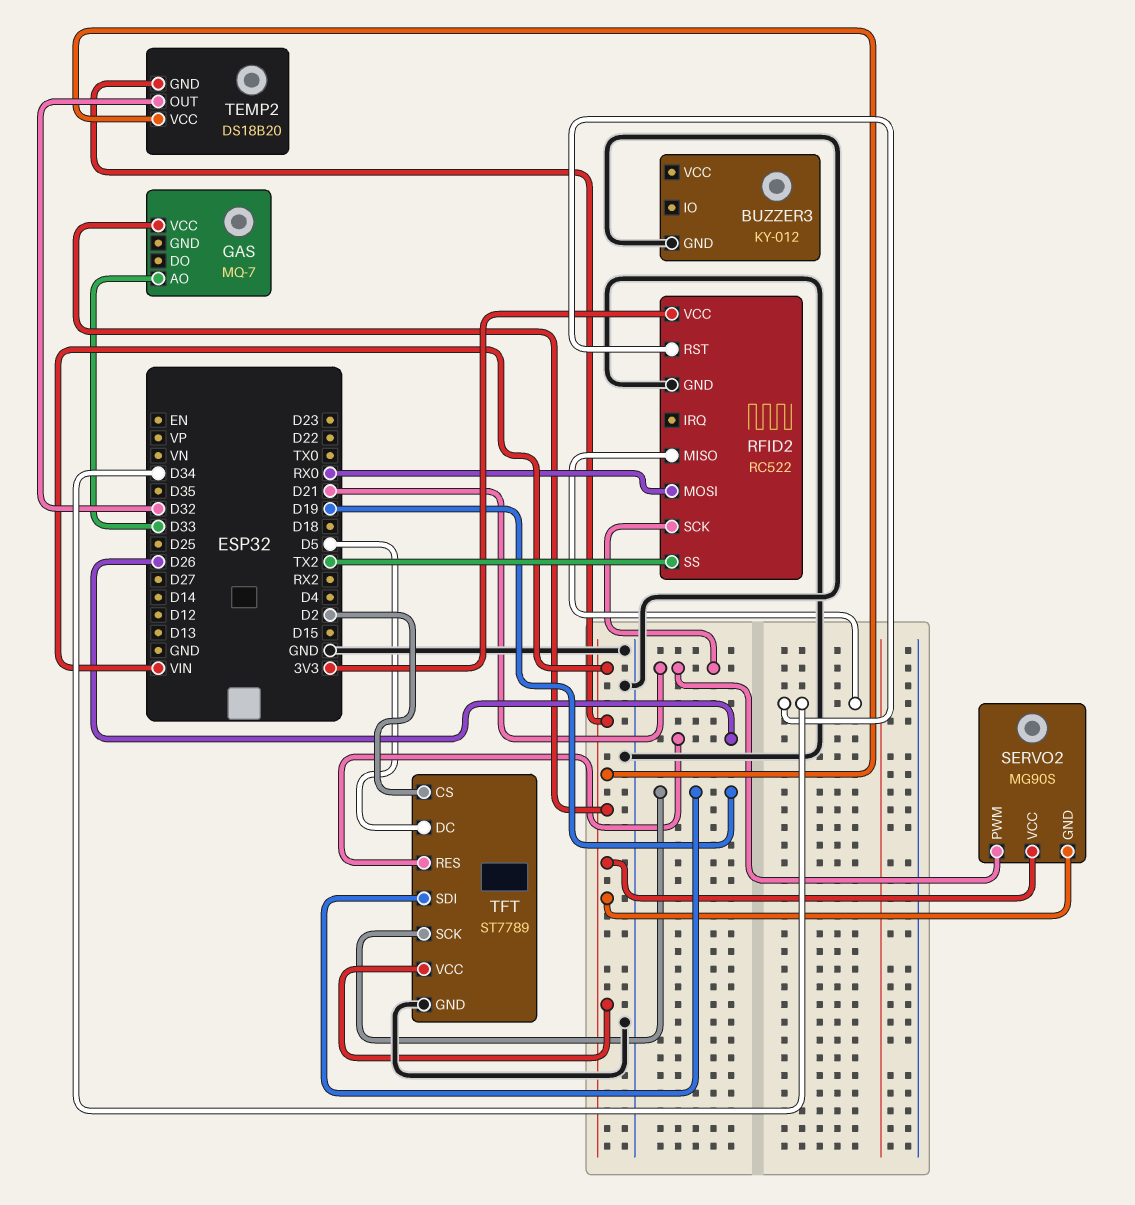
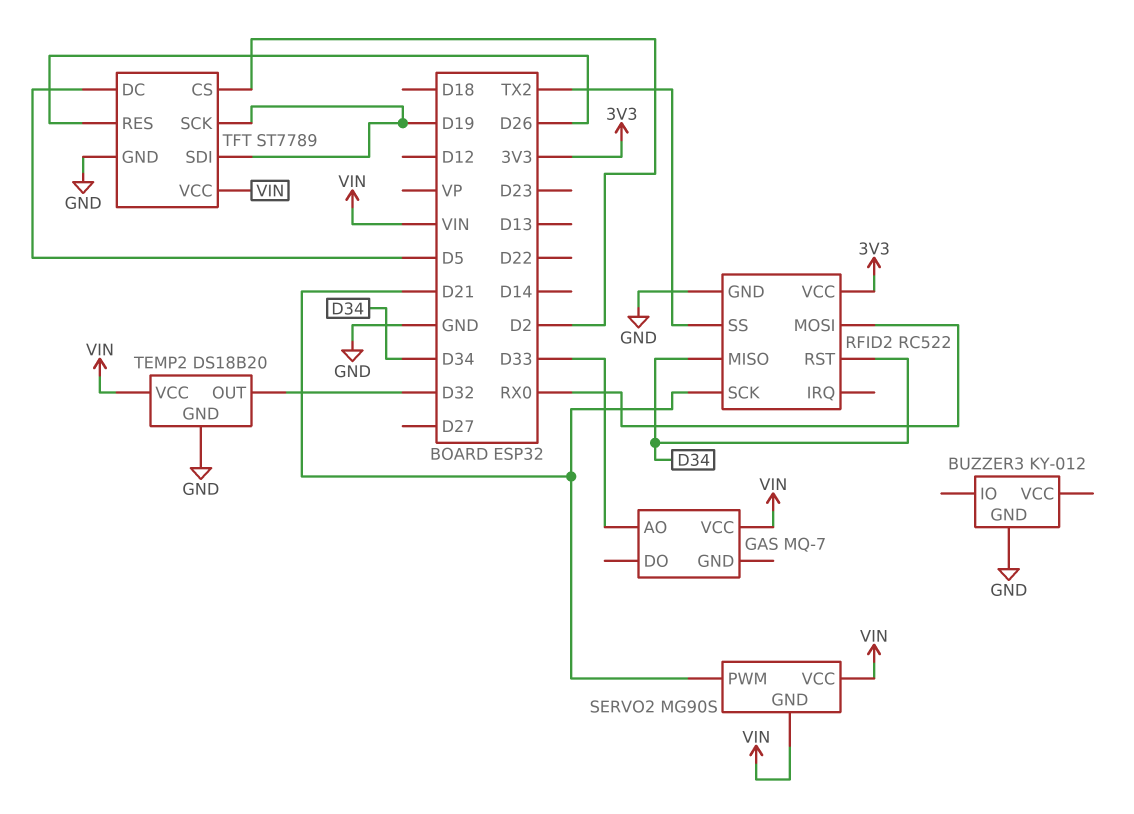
TEMP2 pin GND: VIN -> GND

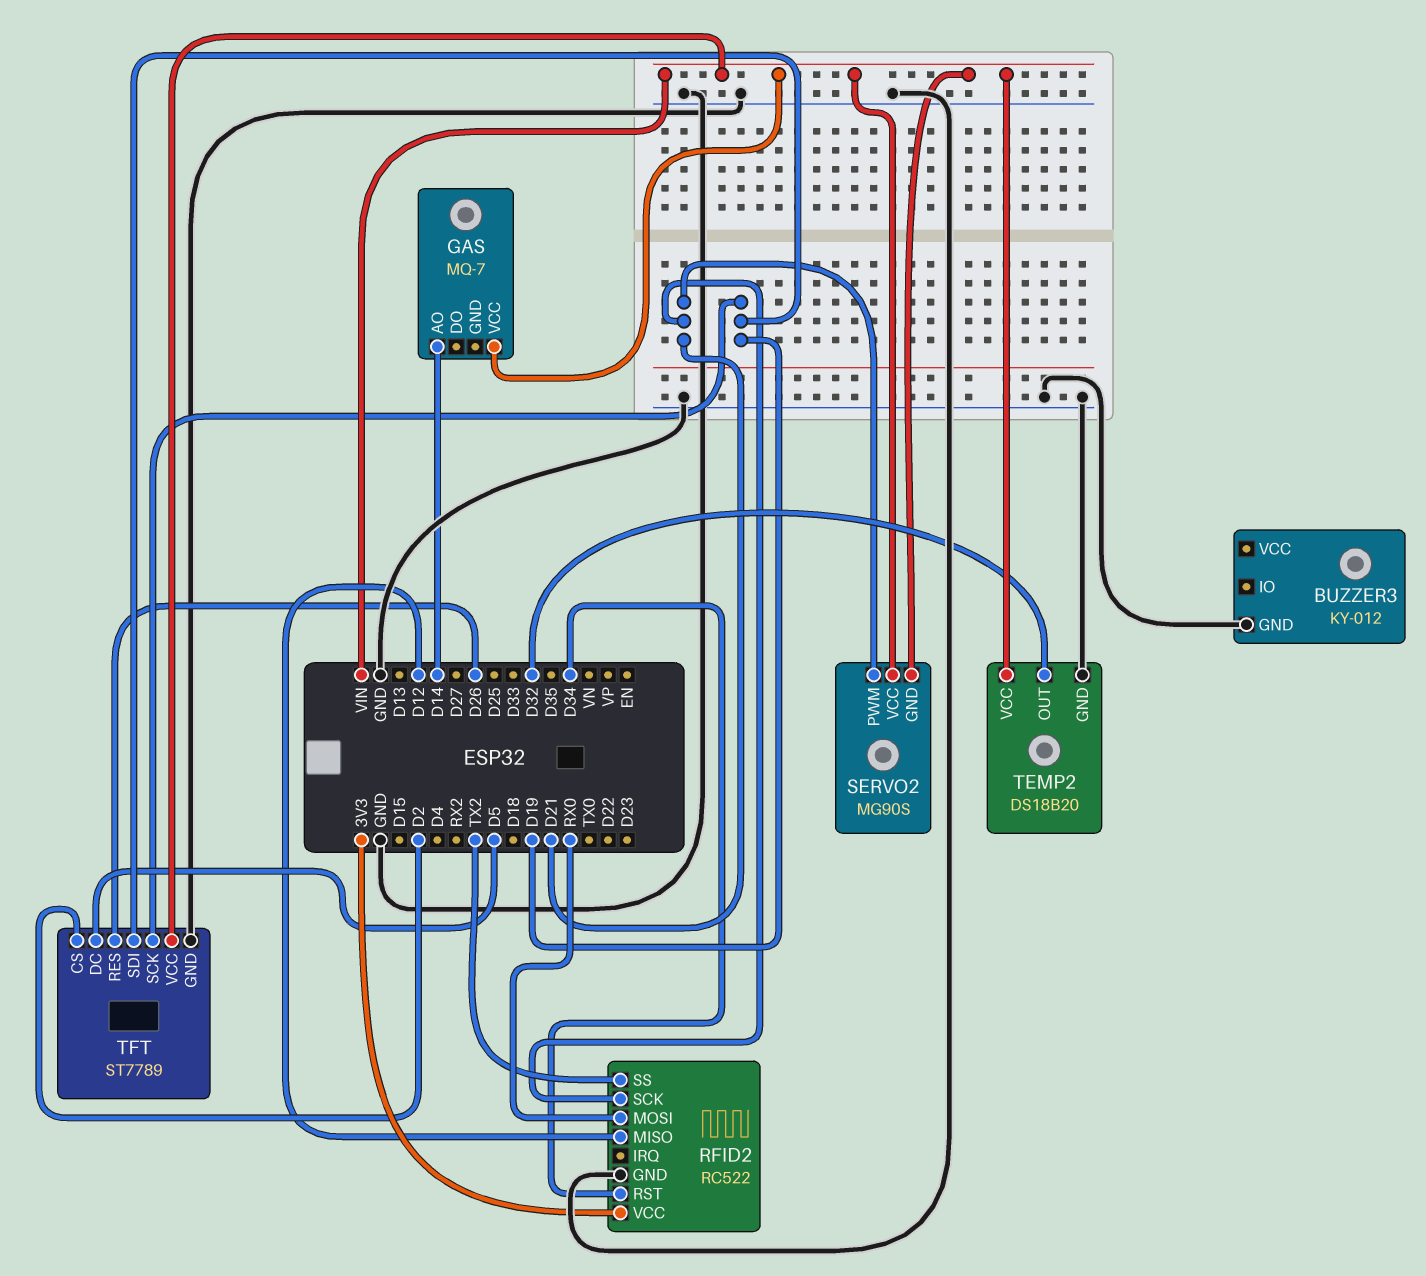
GAS pin AO: D33 -> D14
RFID2 pin MISO: D34 -> D12

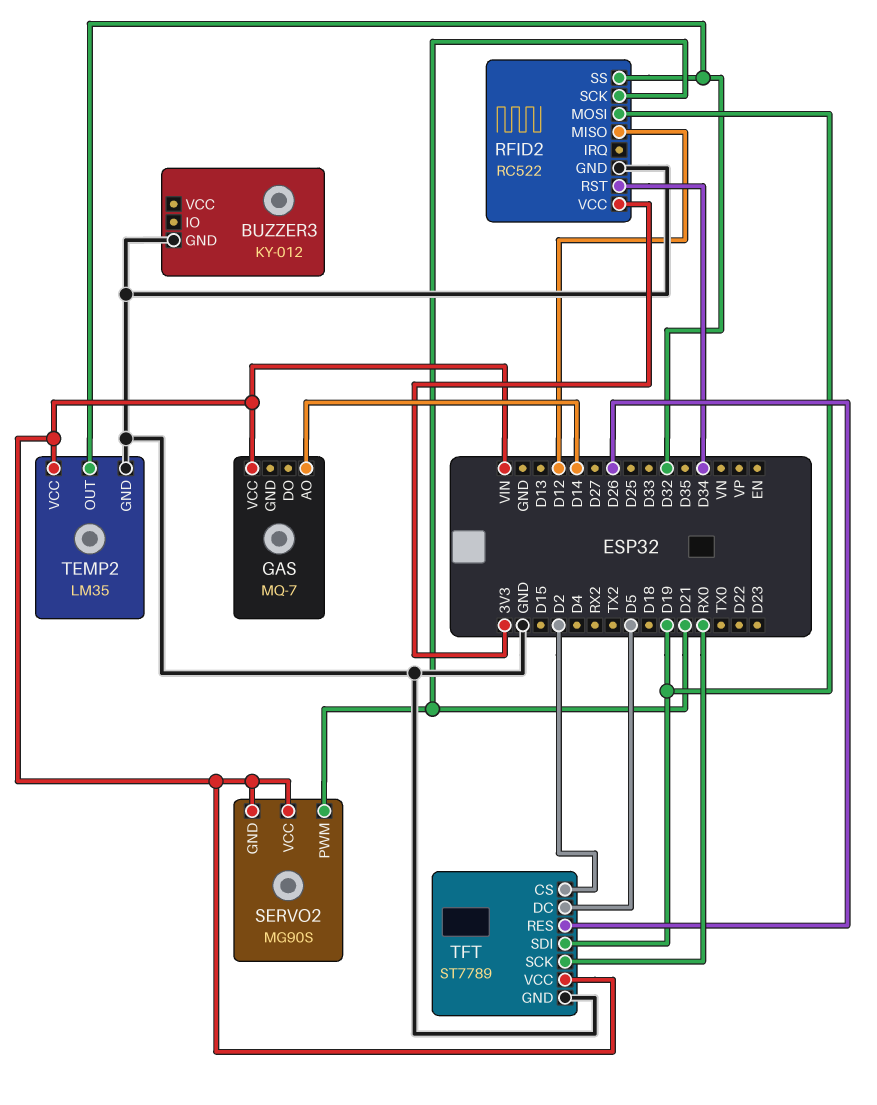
RFID2 pin MOSI: RX0 -> D19
RFID2 pin SS: TX2 -> D32
TEMP2: DS18B20 -> LM35
TFT pin SCK: D19 -> RX0

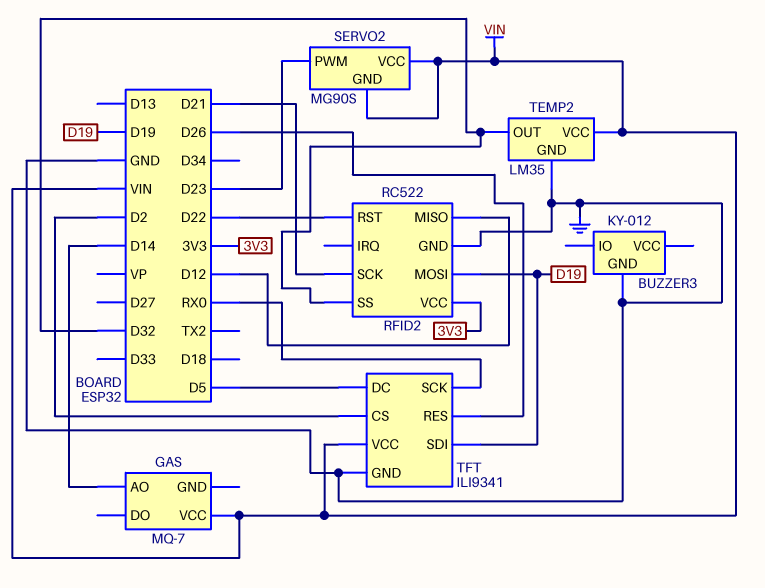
RFID2 pin RST: D34 -> D22
SERVO2 pin PWM: D21 -> D23
TFT: ST7789 -> ILI9341

